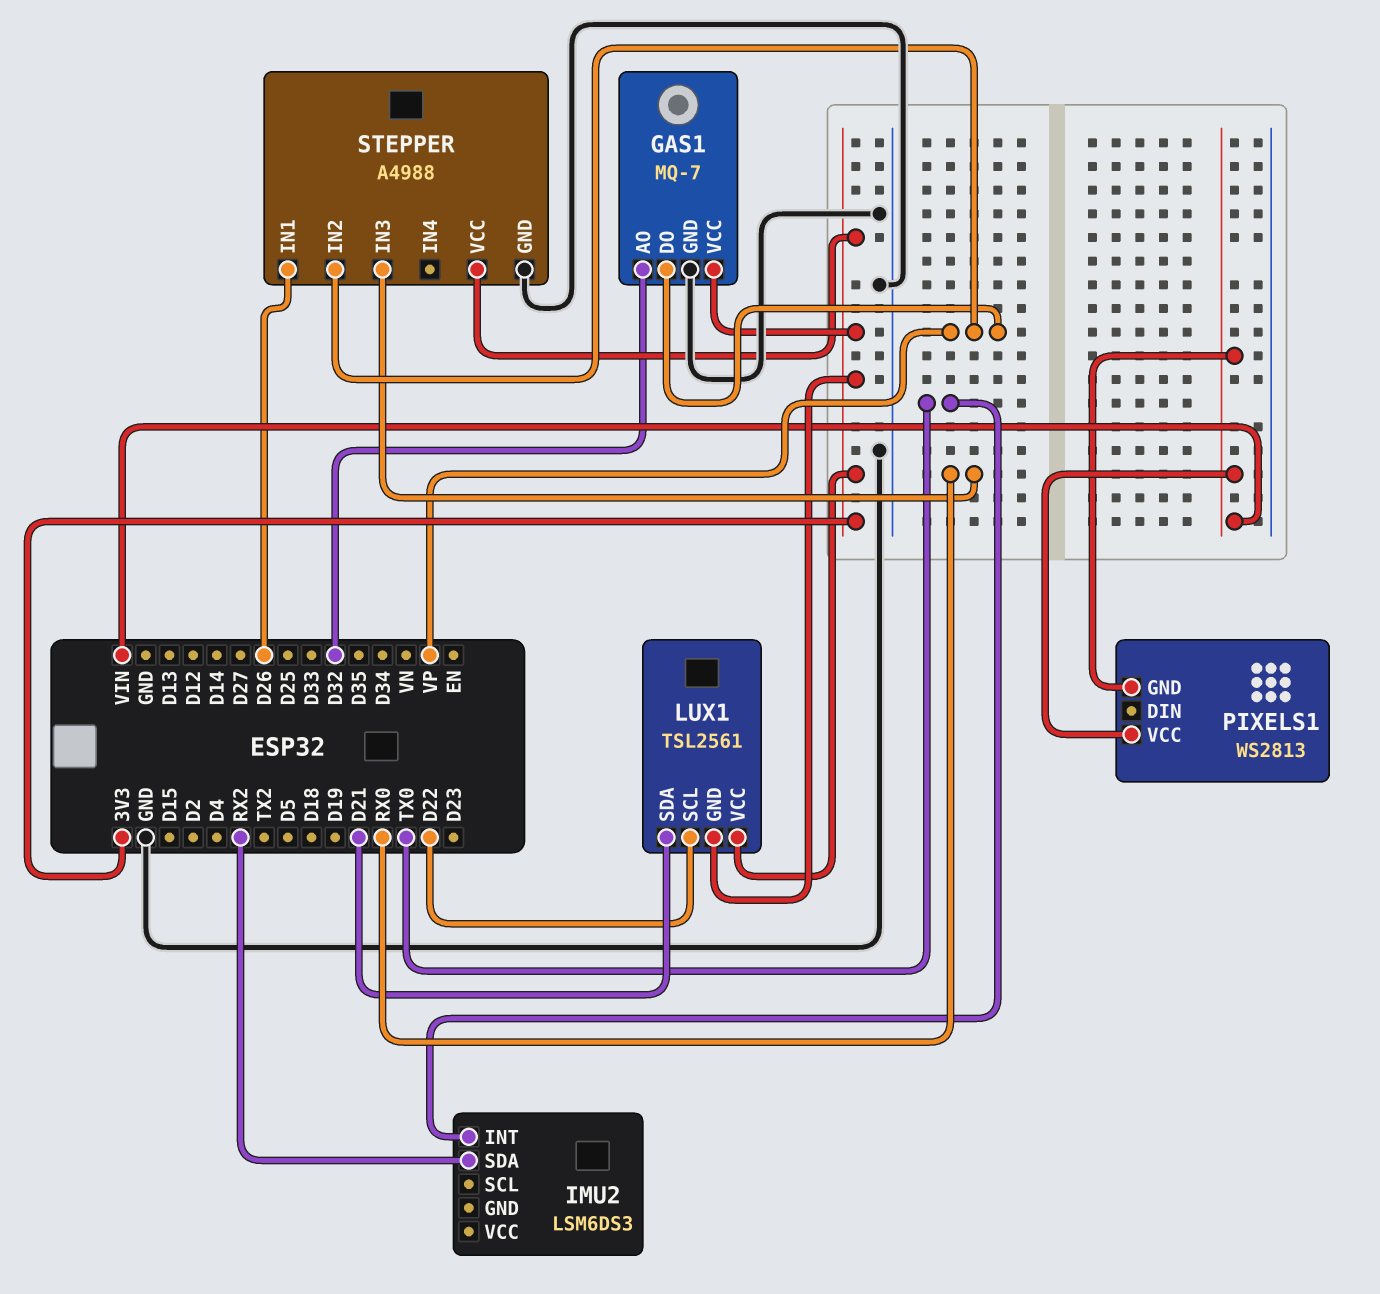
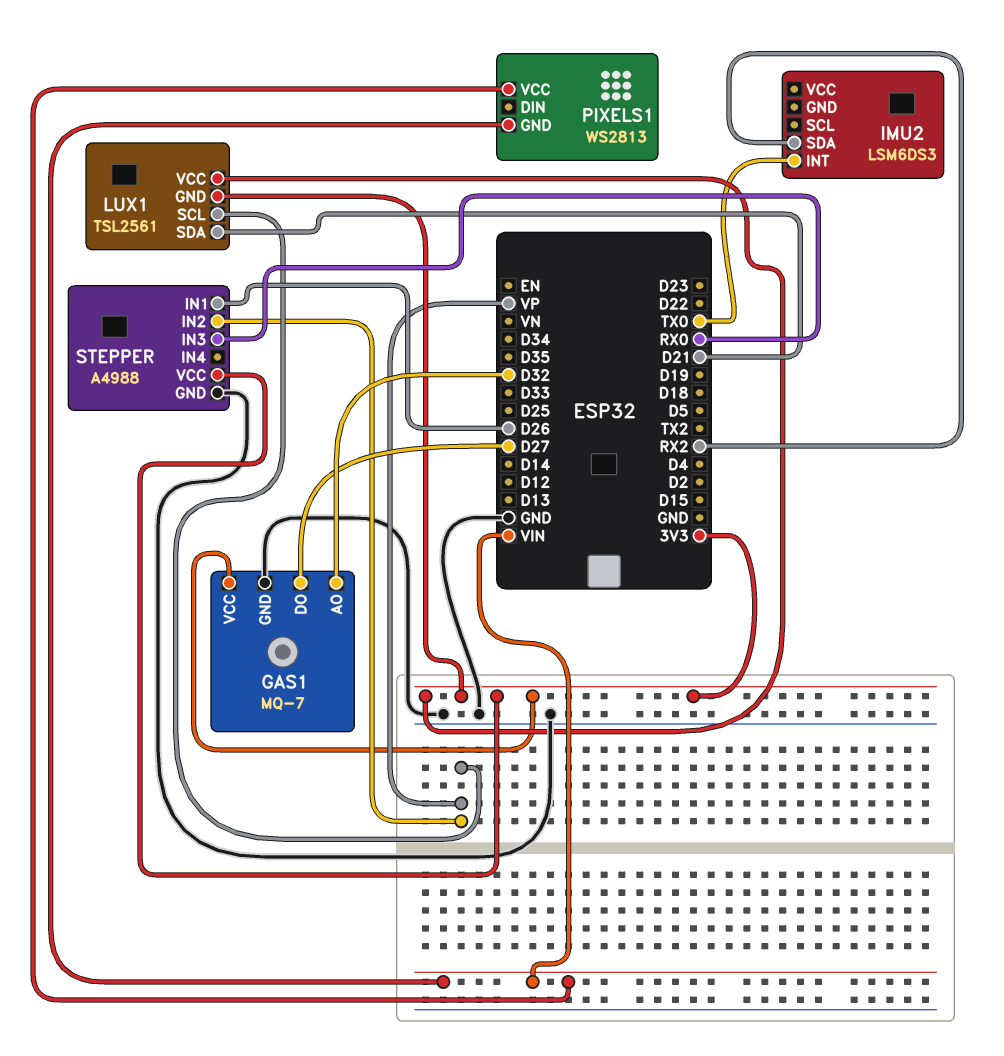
GAS1 pin DO: VP -> D27
LUX1 pin SCL: D22 -> VP

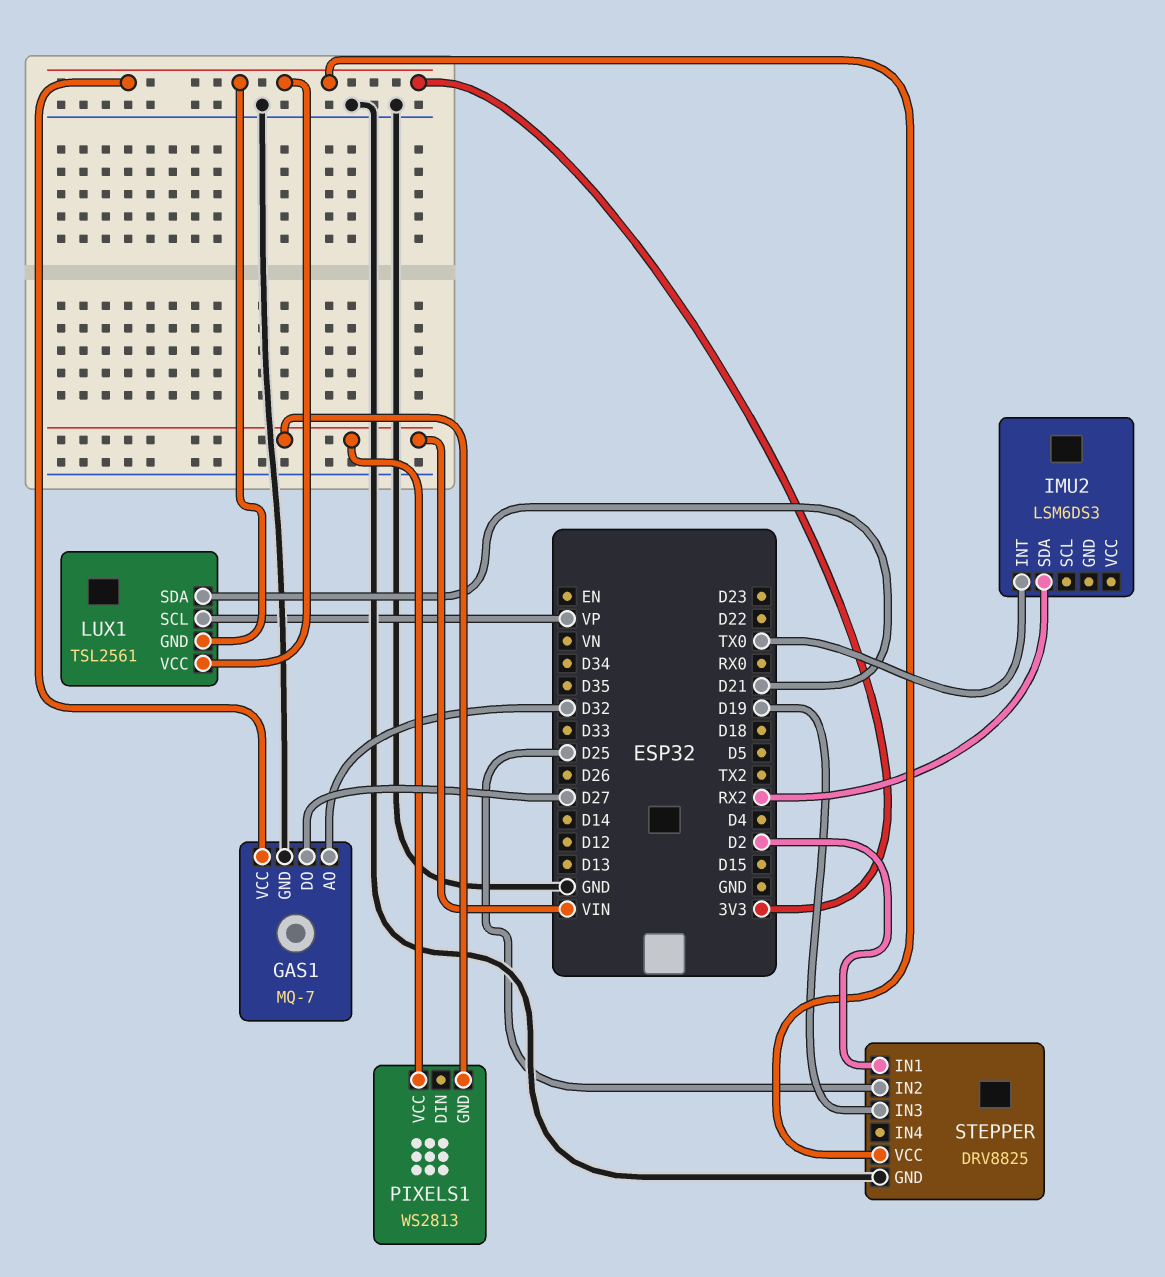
STEPPER: A4988 -> DRV8825
STEPPER pin IN1: D26 -> D2
STEPPER pin IN2: VP -> D25
STEPPER pin IN3: RX0 -> D19

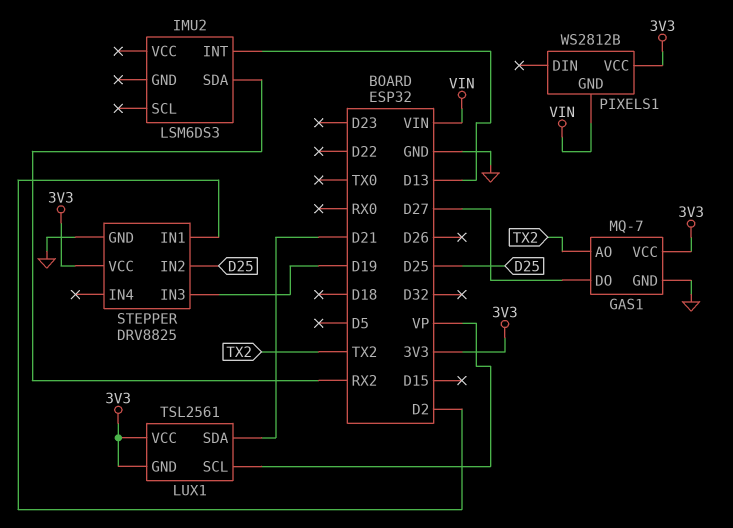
GAS1 pin AO: D32 -> TX2
IMU2 pin INT: TX0 -> D13
PIXELS1: WS2813 -> WS2812B
PIXELS1 pin VCC: VIN -> 3V3

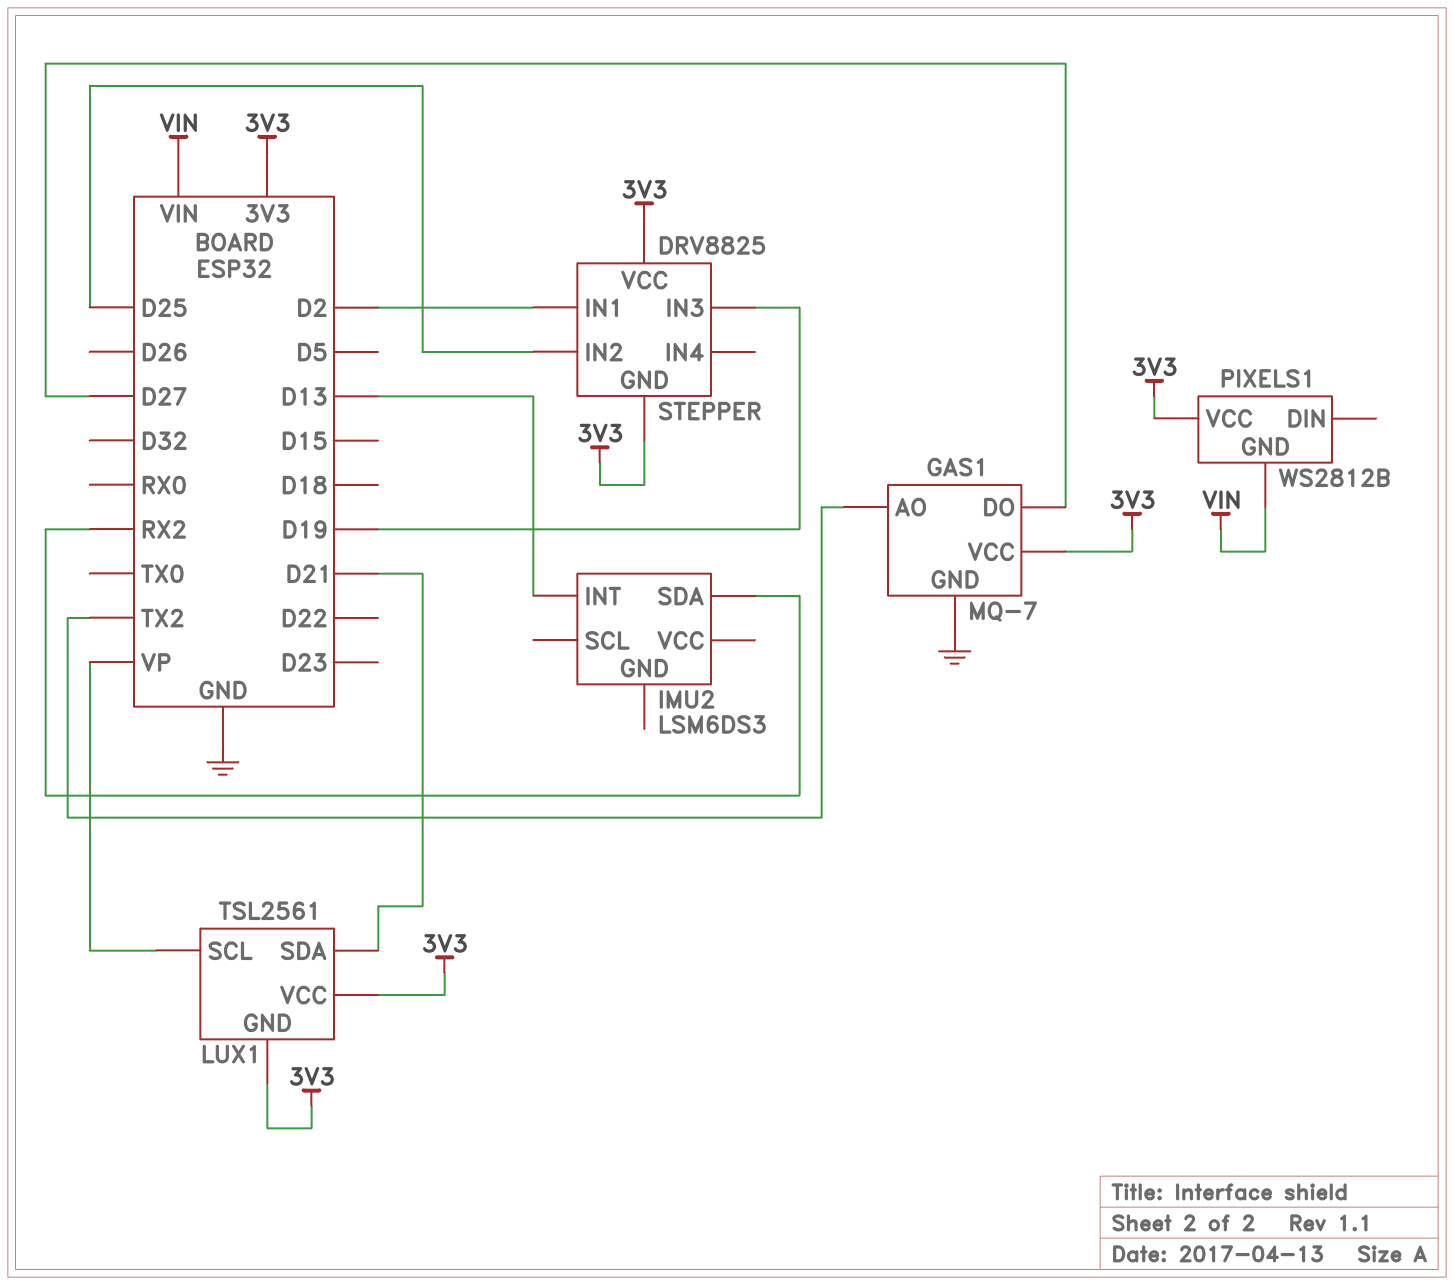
STEPPER pin GND: GND -> 3V3

